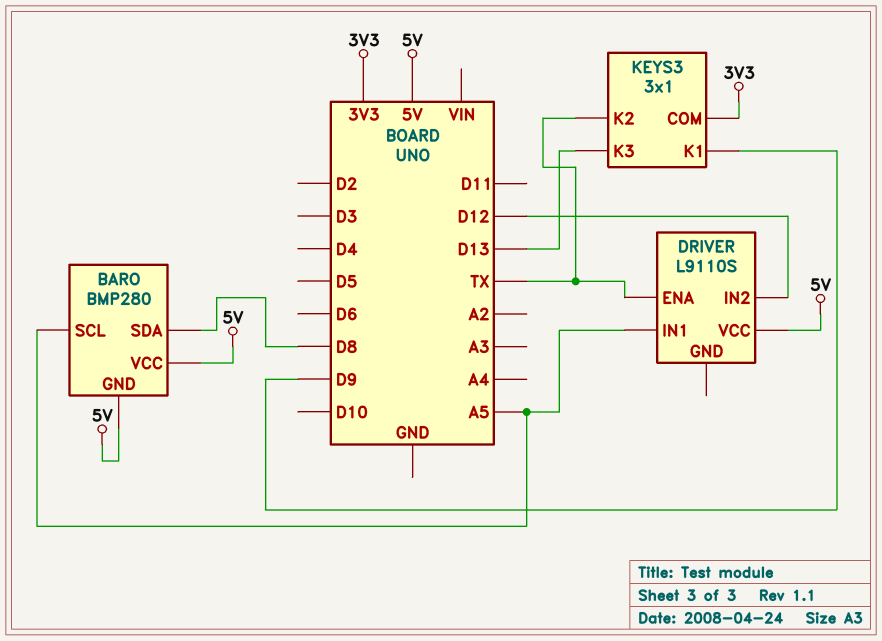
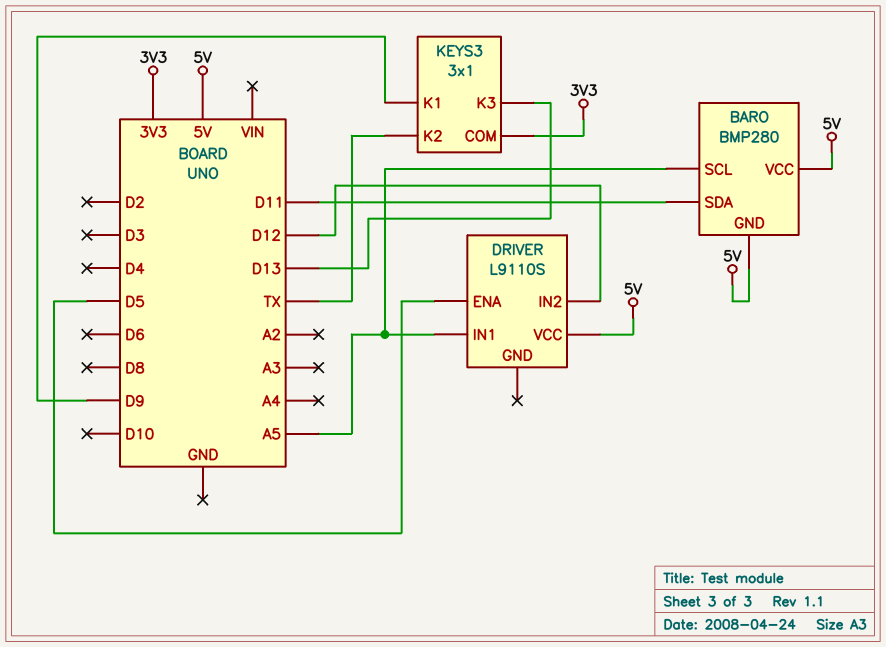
BARO pin SDA: D8 -> D11
DRIVER pin ENA: TX -> D5

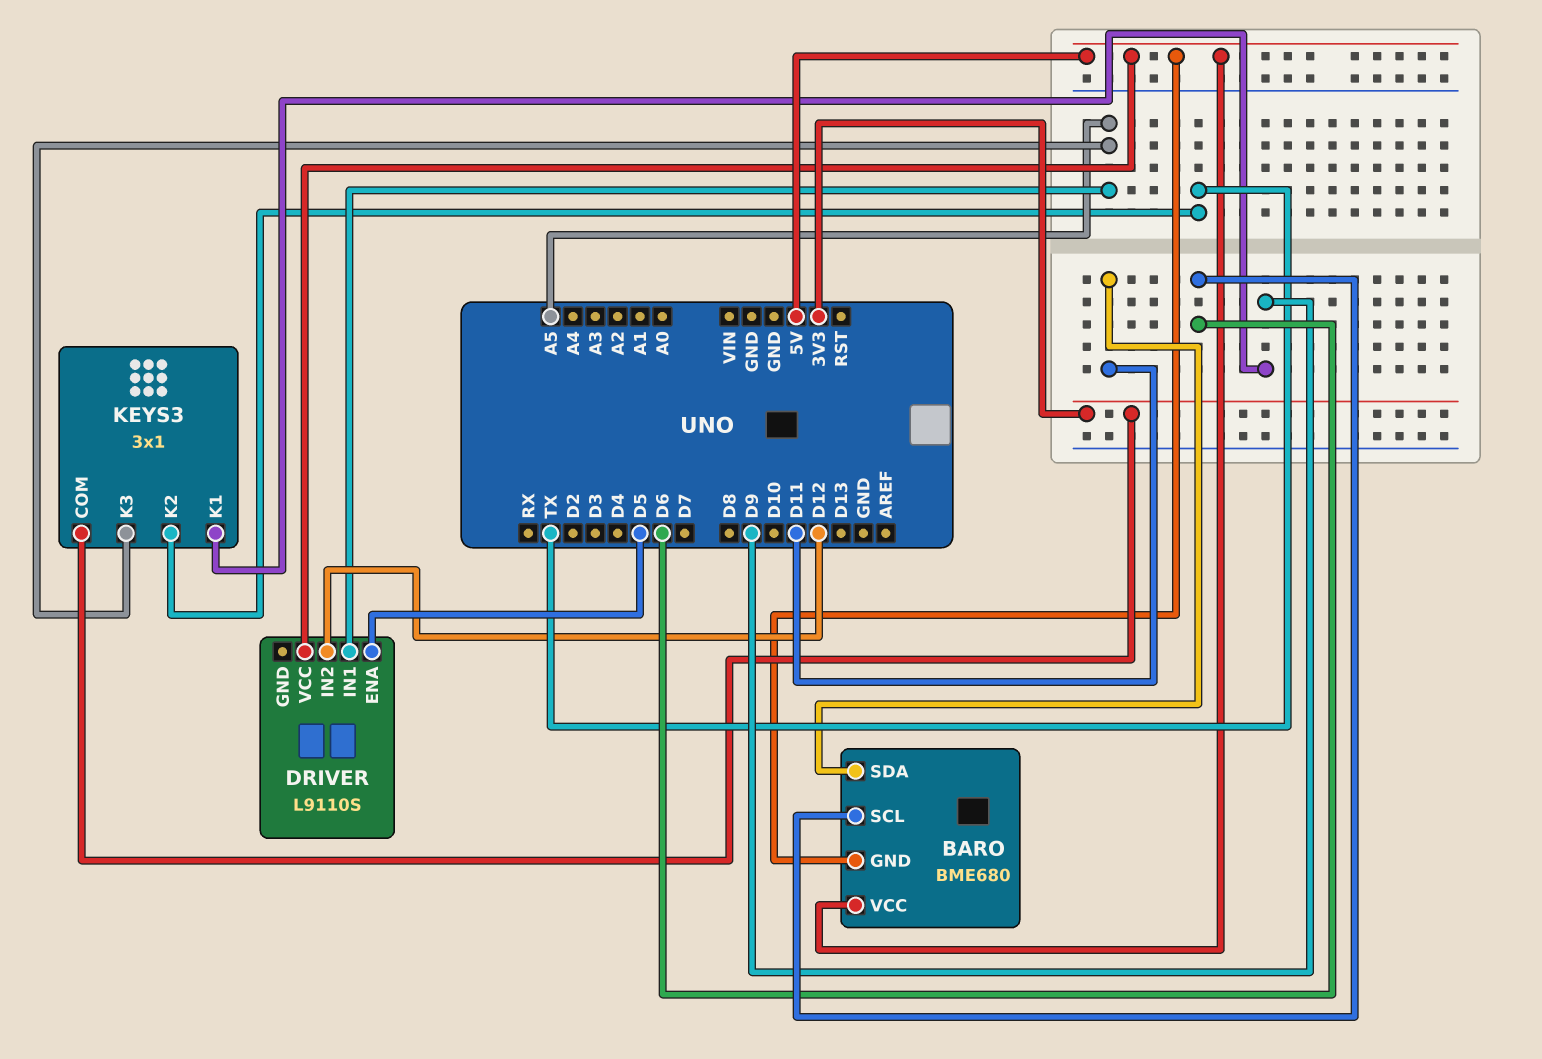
BARO: BMP280 -> BME680
BARO pin SCL: A5 -> D6
KEYS3 pin K3: D13 -> A5

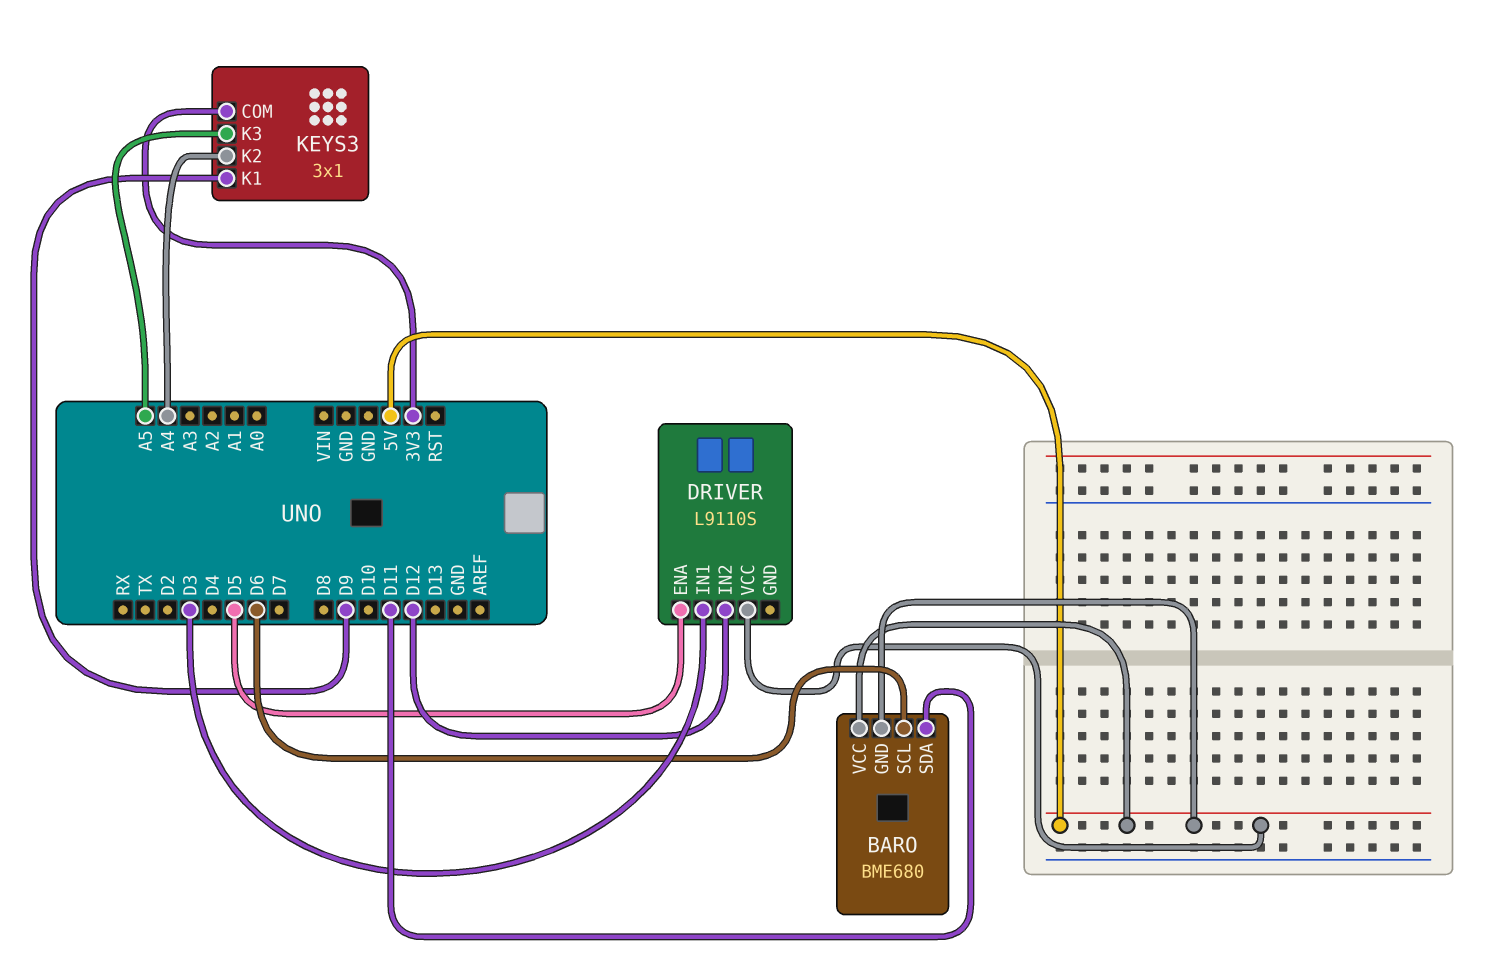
DRIVER pin IN1: A5 -> D3
KEYS3 pin K2: TX -> A4

